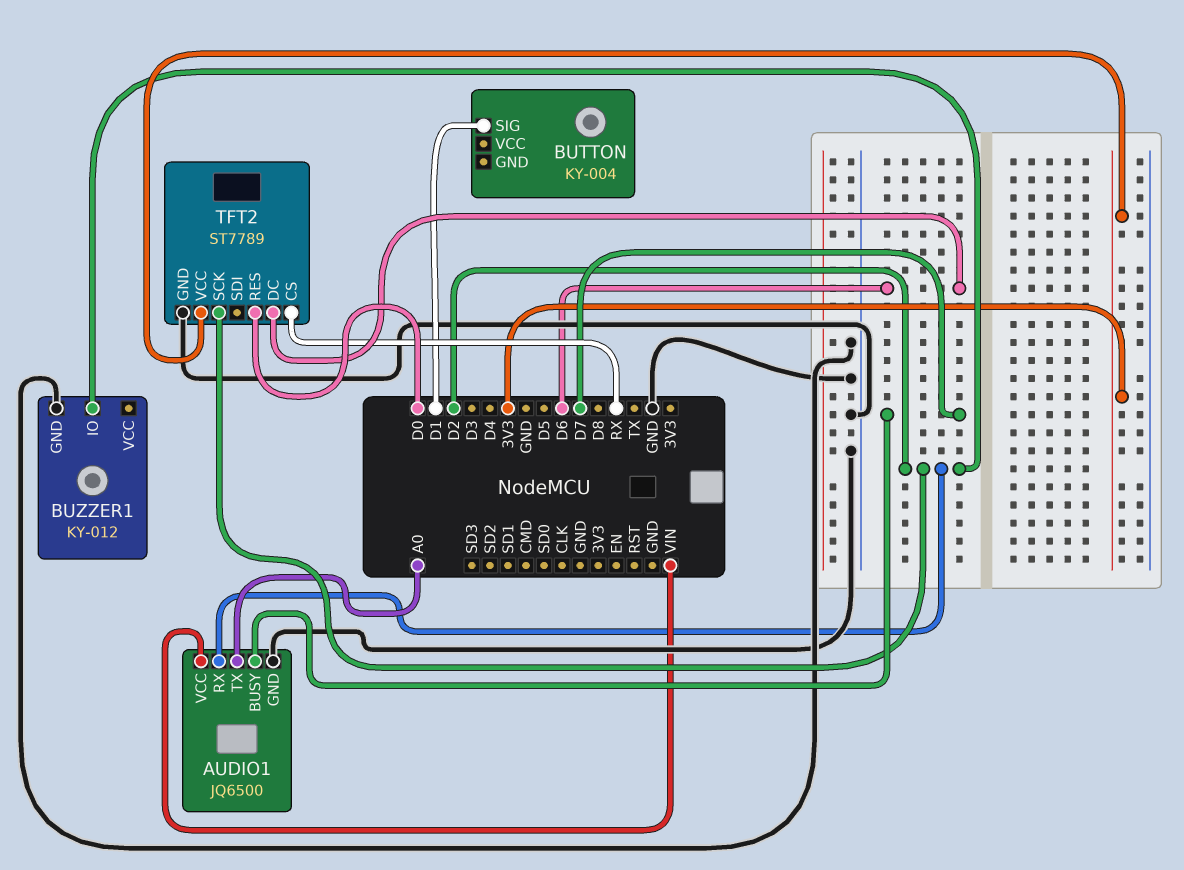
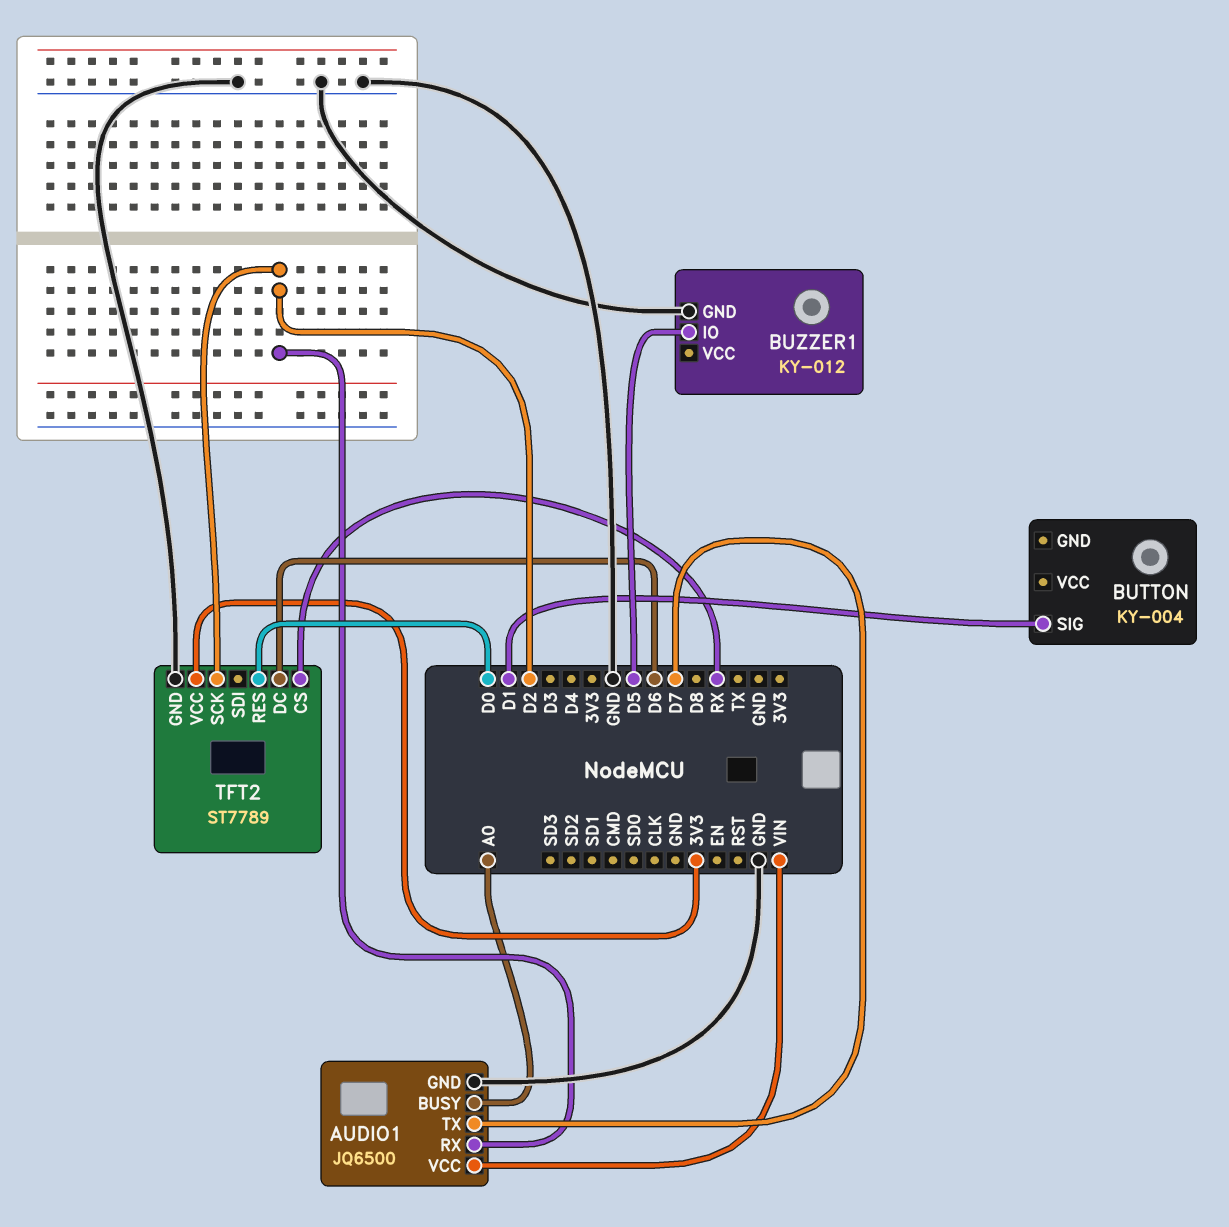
AUDIO1 pin BUSY: D7 -> A0
AUDIO1 pin TX: A0 -> D7
BUZZER1 pin IO: D2 -> D5

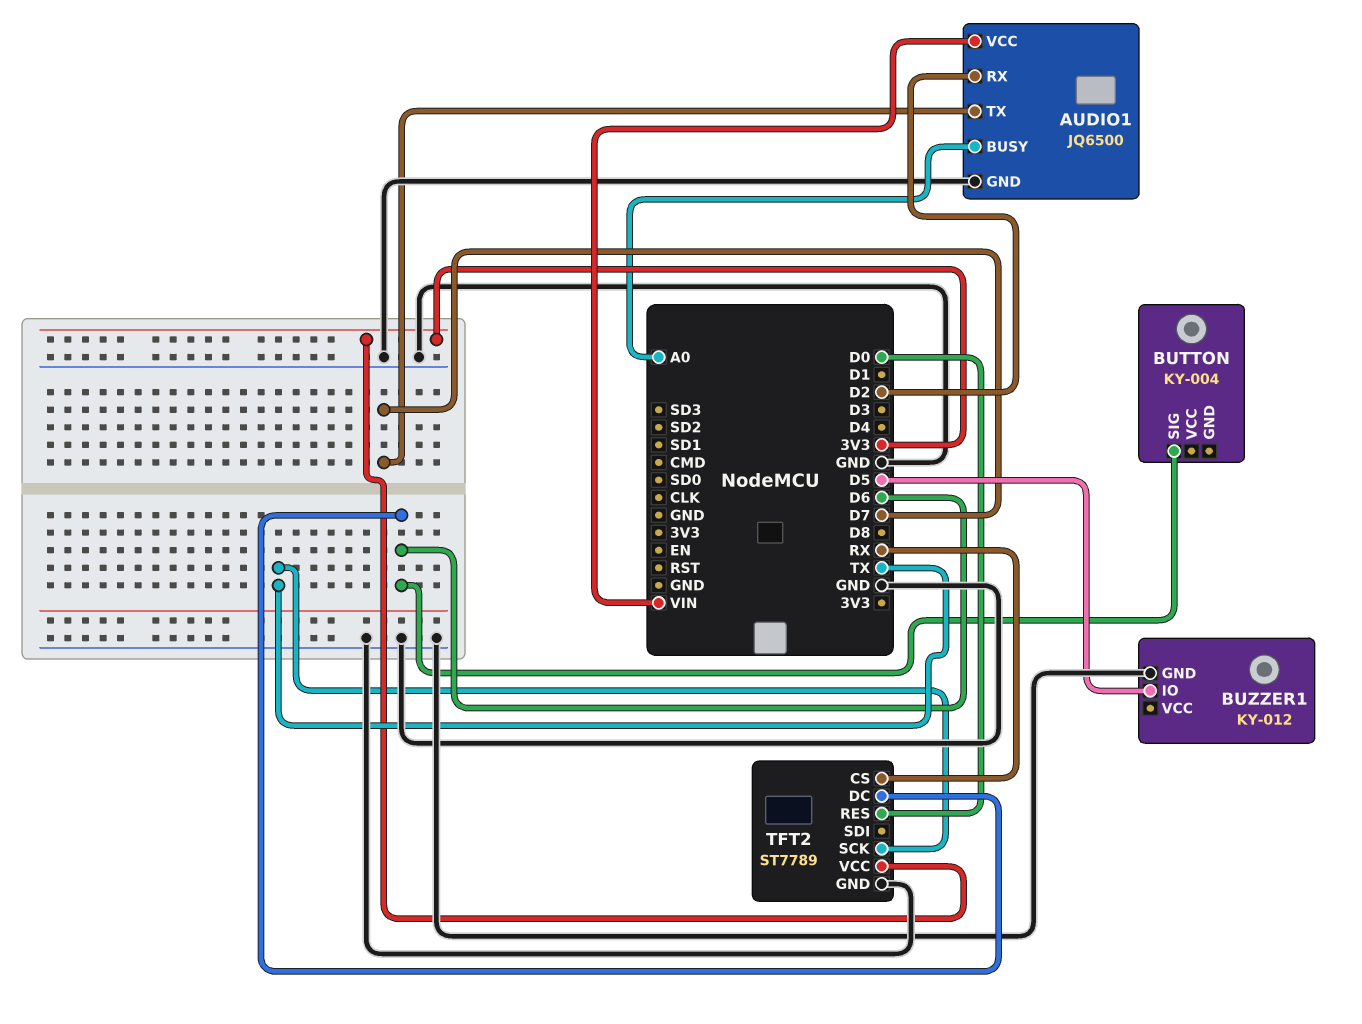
BUTTON pin SIG: D1 -> D6
TFT2 pin SCK: D2 -> TX

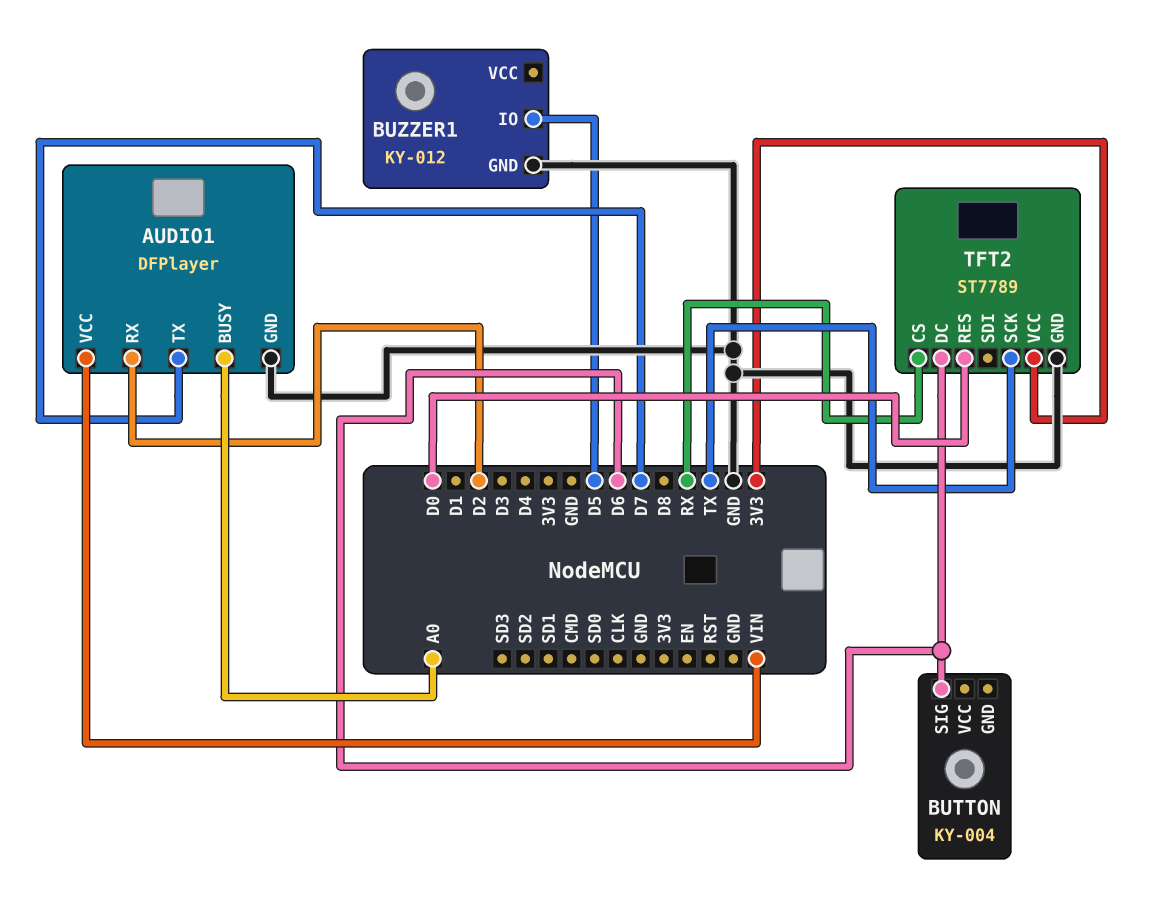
AUDIO1: JQ6500 -> DFPlayer

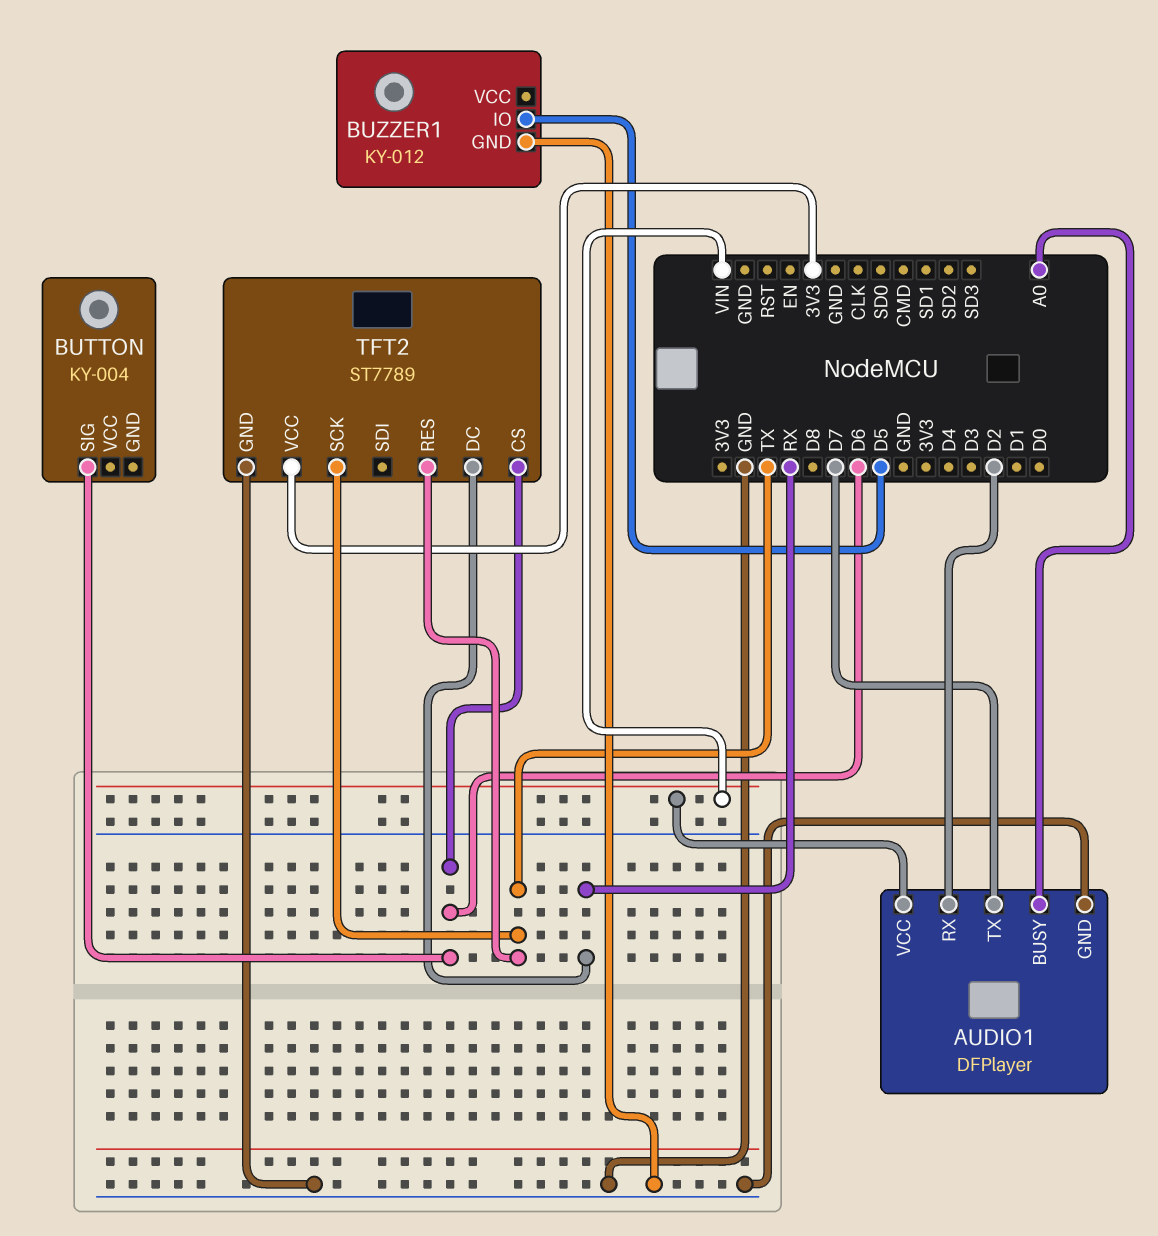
TFT2 pin CS: RX -> D6
TFT2 pin DC: D6 -> RX
TFT2 pin RES: D0 -> TX

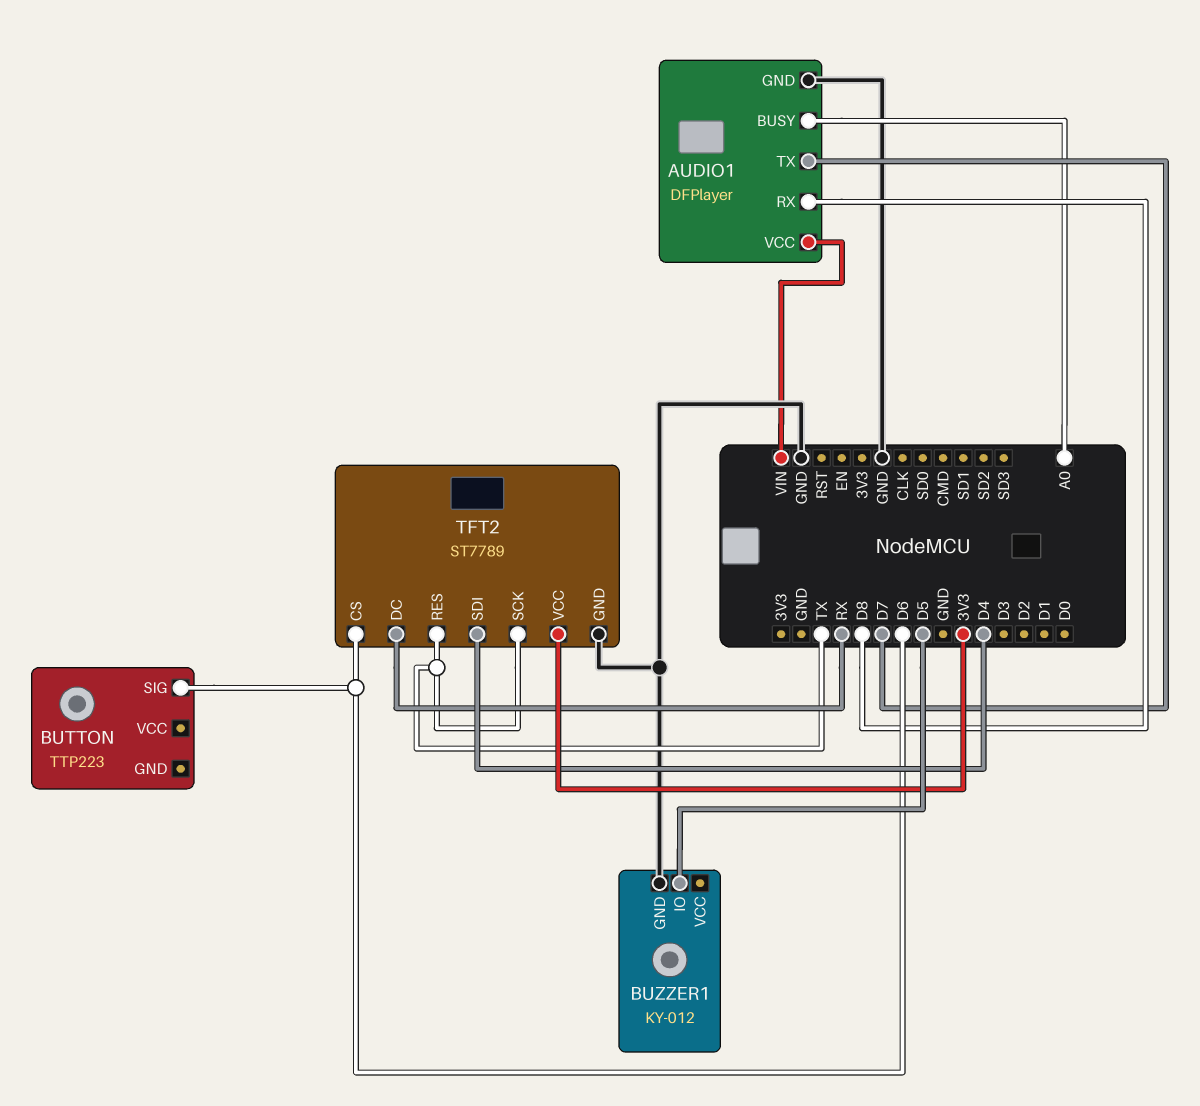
AUDIO1 pin RX: D2 -> D8
BUTTON: KY-004 -> TTP223
TFT2 pin SDI: none -> D4

